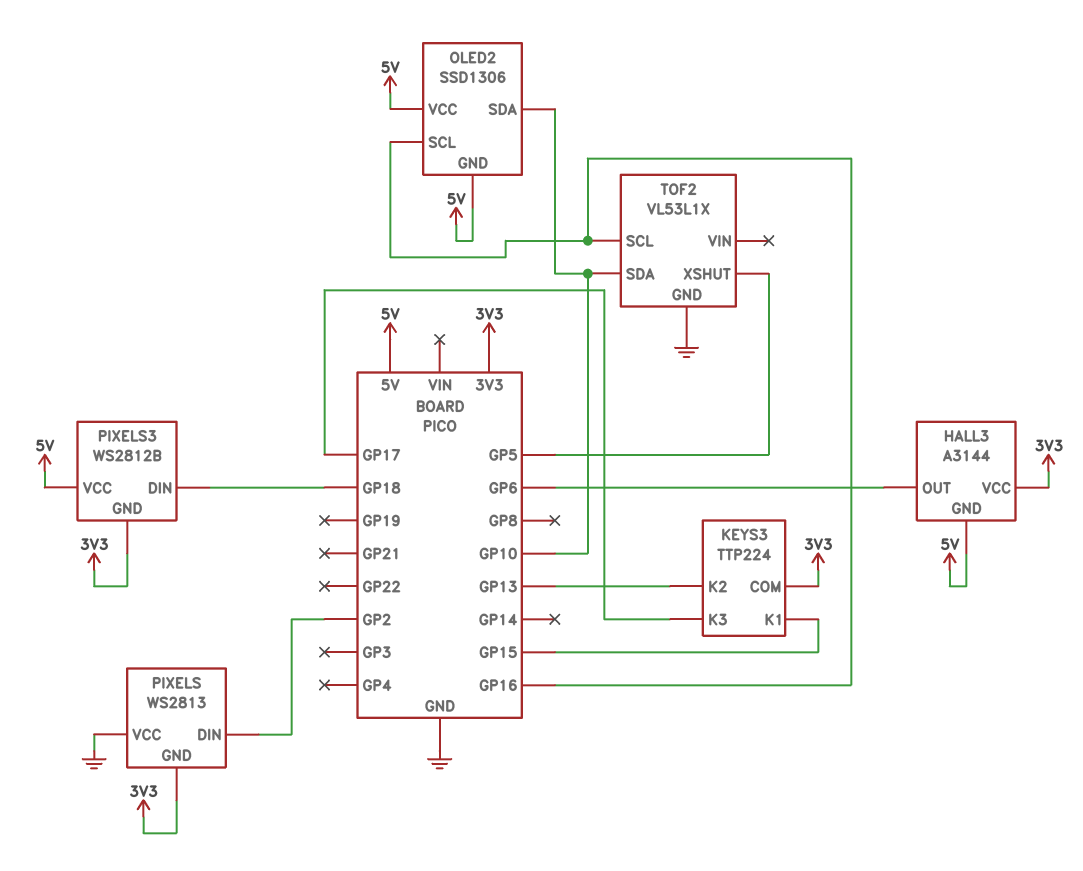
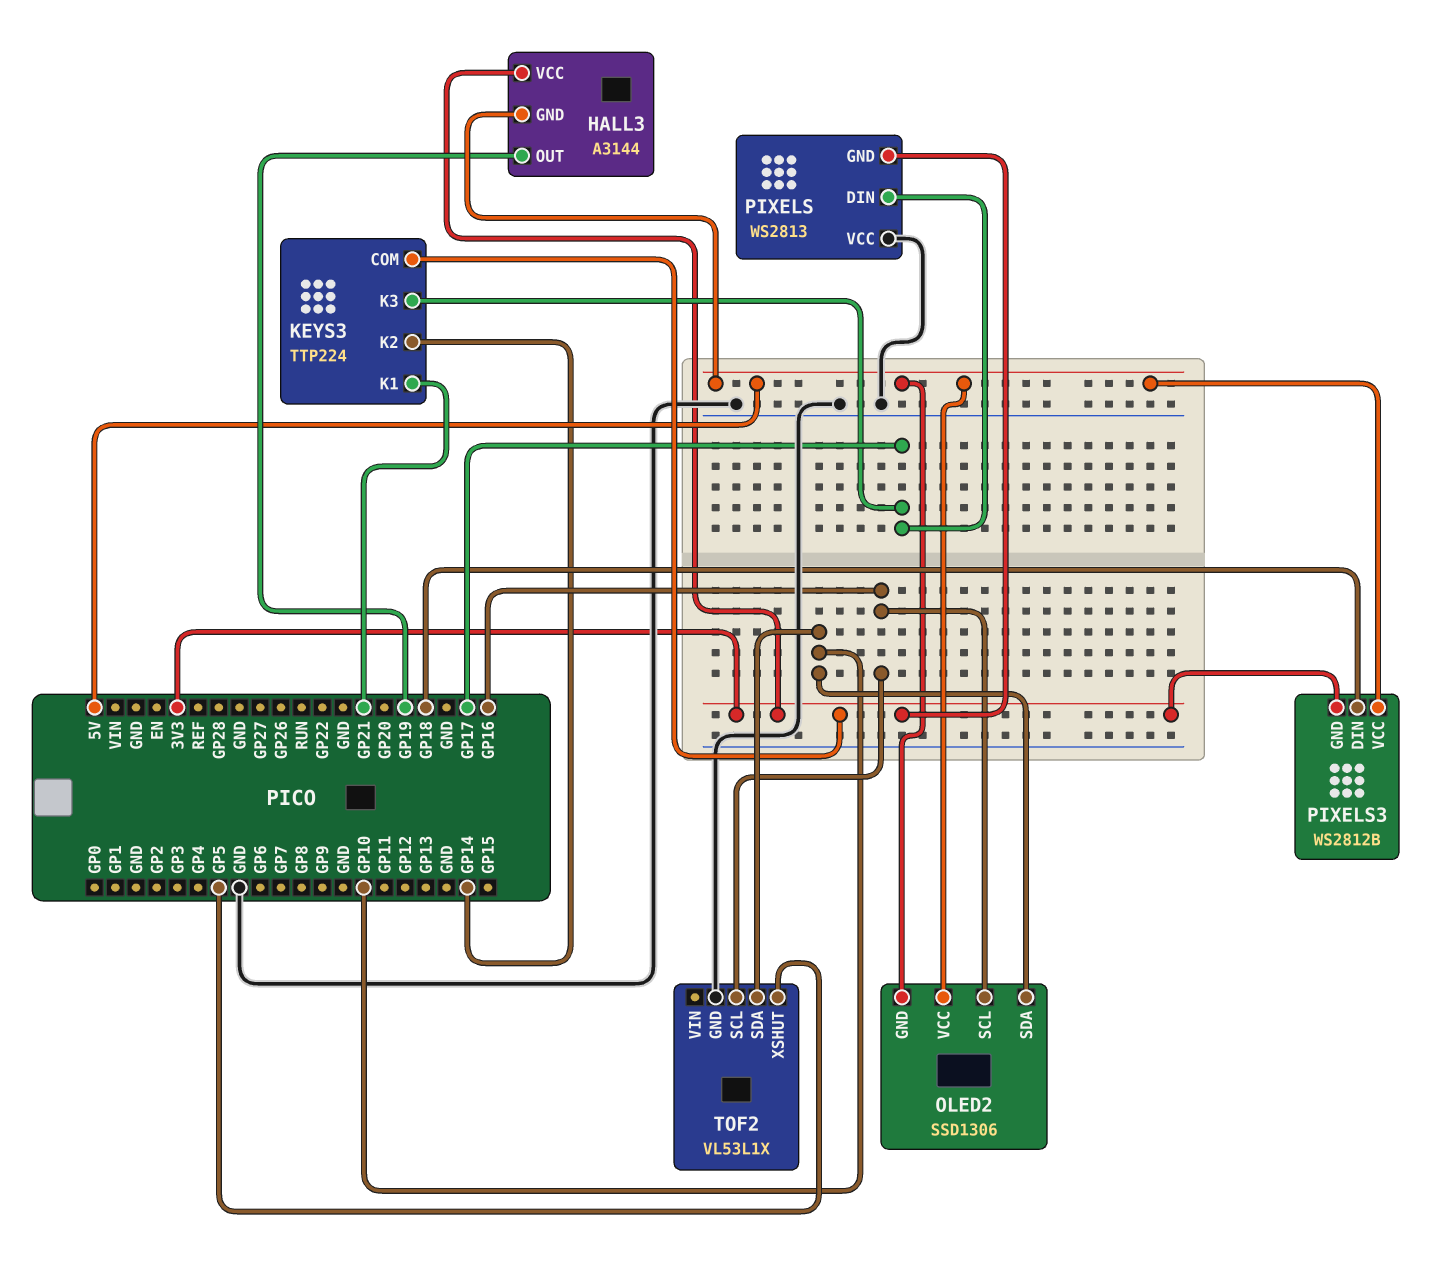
HALL3 pin OUT: GP6 -> GP19
KEYS3 pin K1: GP15 -> GP21
KEYS3 pin K2: GP13 -> GP14
PIXELS pin DIN: GP2 -> GP17

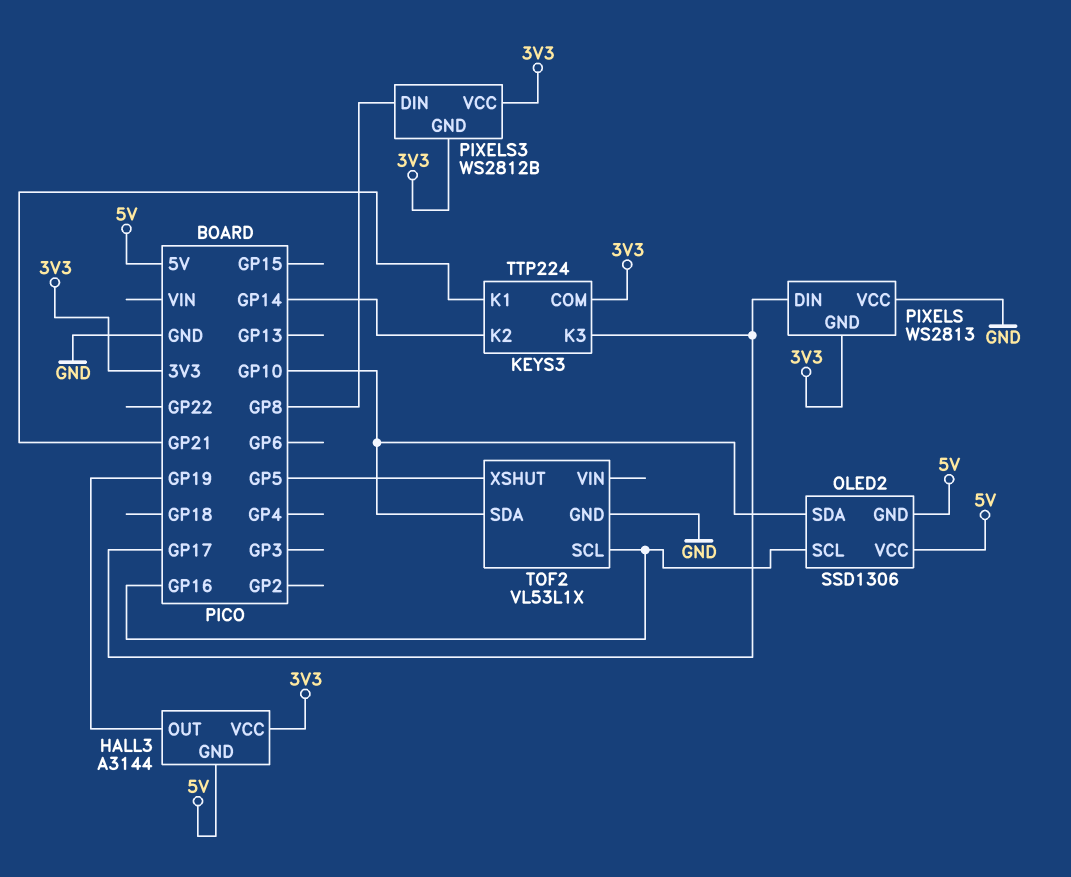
PIXELS3 pin DIN: GP18 -> GP8
PIXELS3 pin VCC: 5V -> 3V3

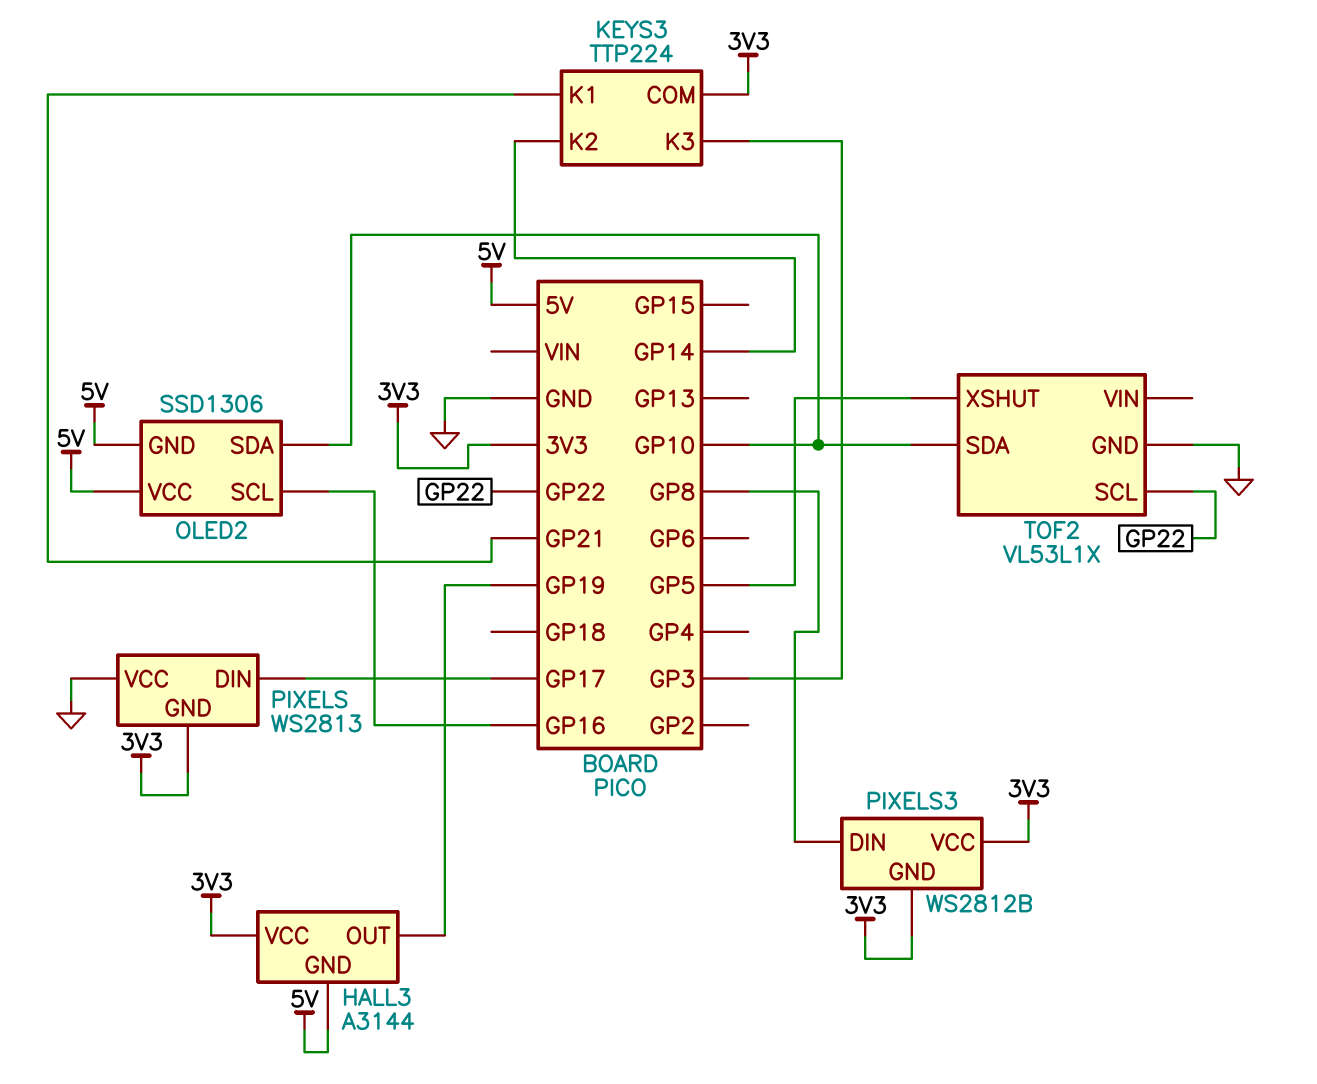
KEYS3 pin K3: GP17 -> GP3
TOF2 pin SCL: GP16 -> GP22

